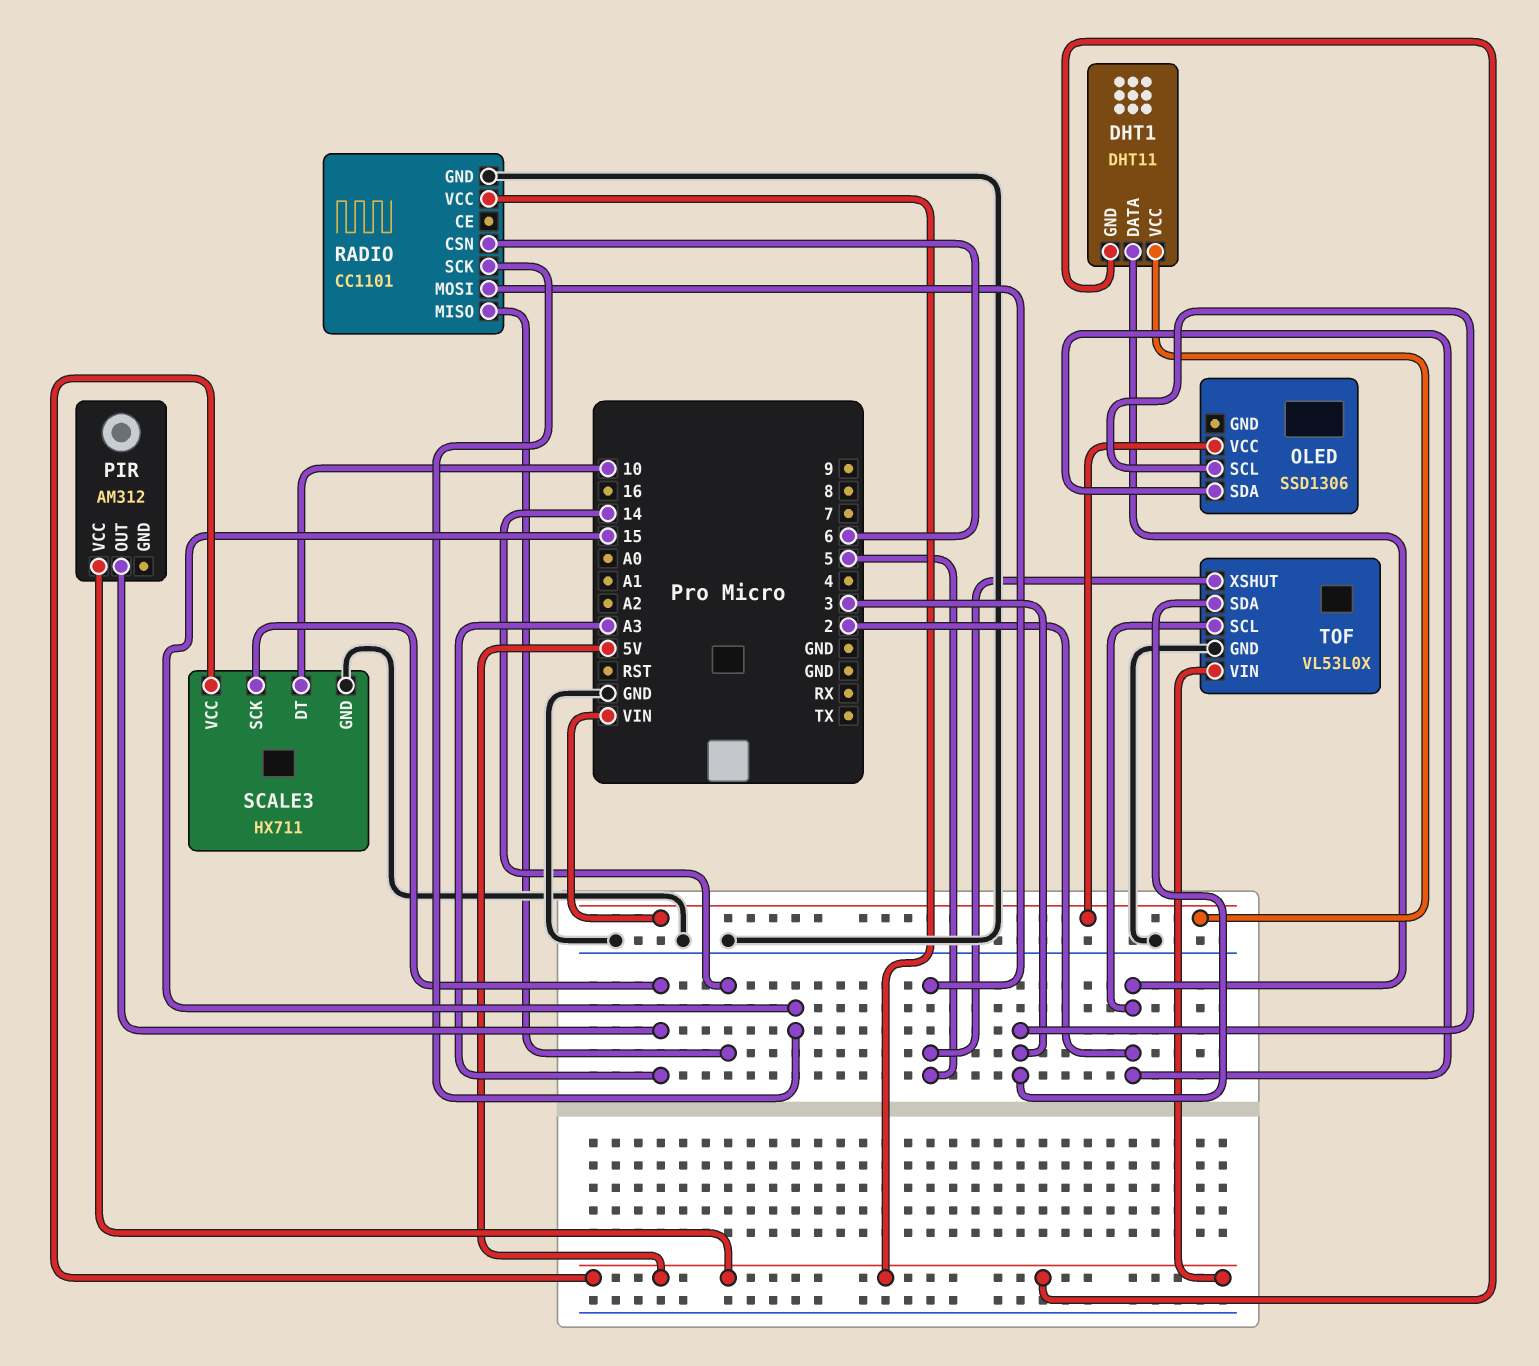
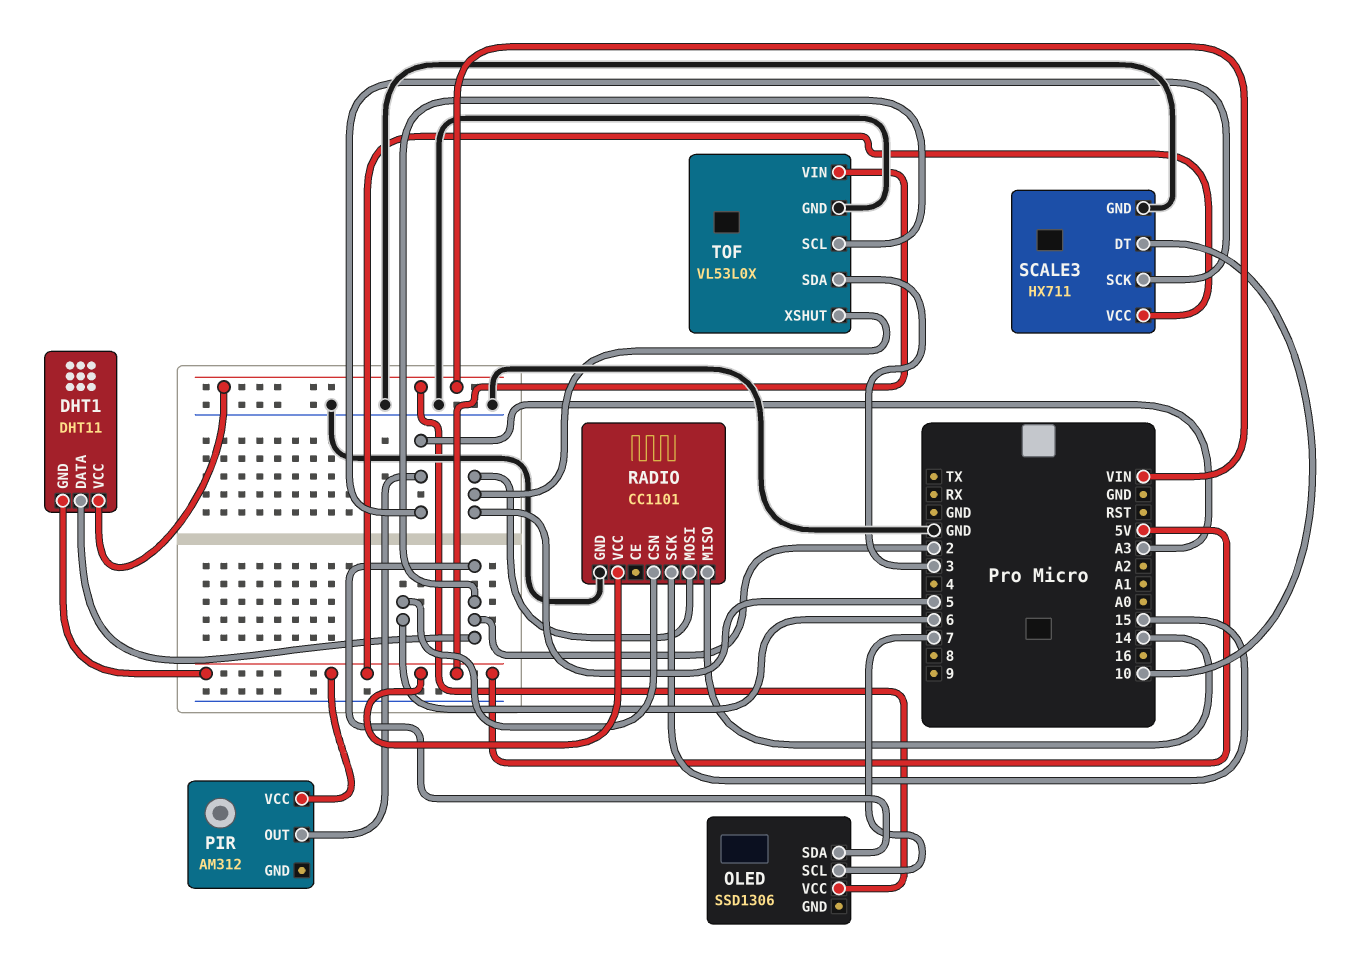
OLED pin SCL: 3 -> 7

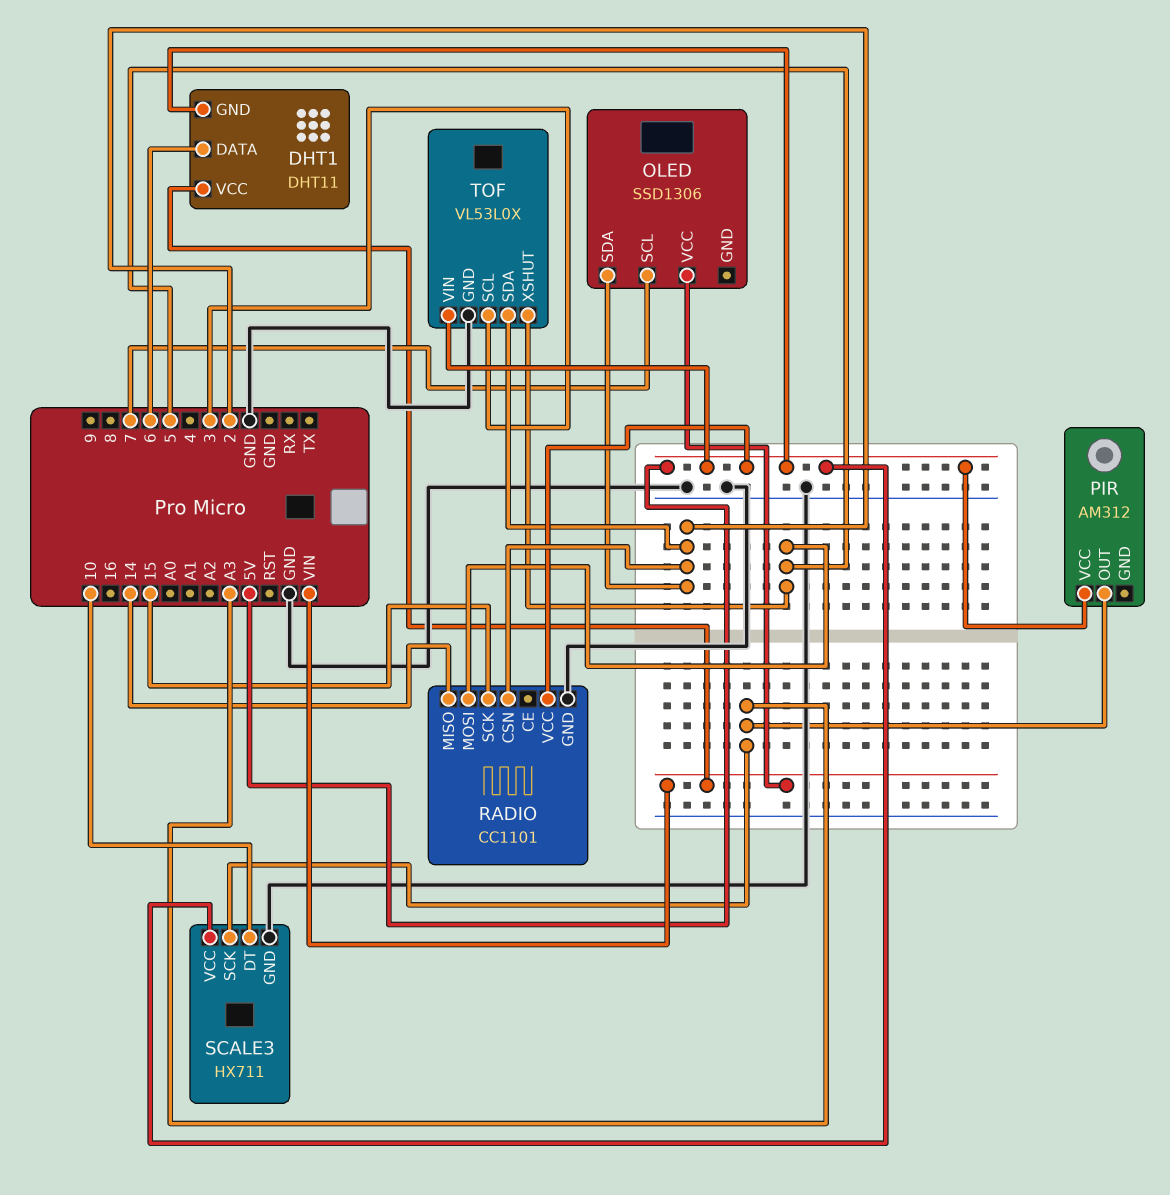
DHT1 pin DATA: 2 -> 6
RADIO pin CSN: 6 -> 2
TOF pin SCL: 2 -> 3
TOF pin SDA: 3 -> 2

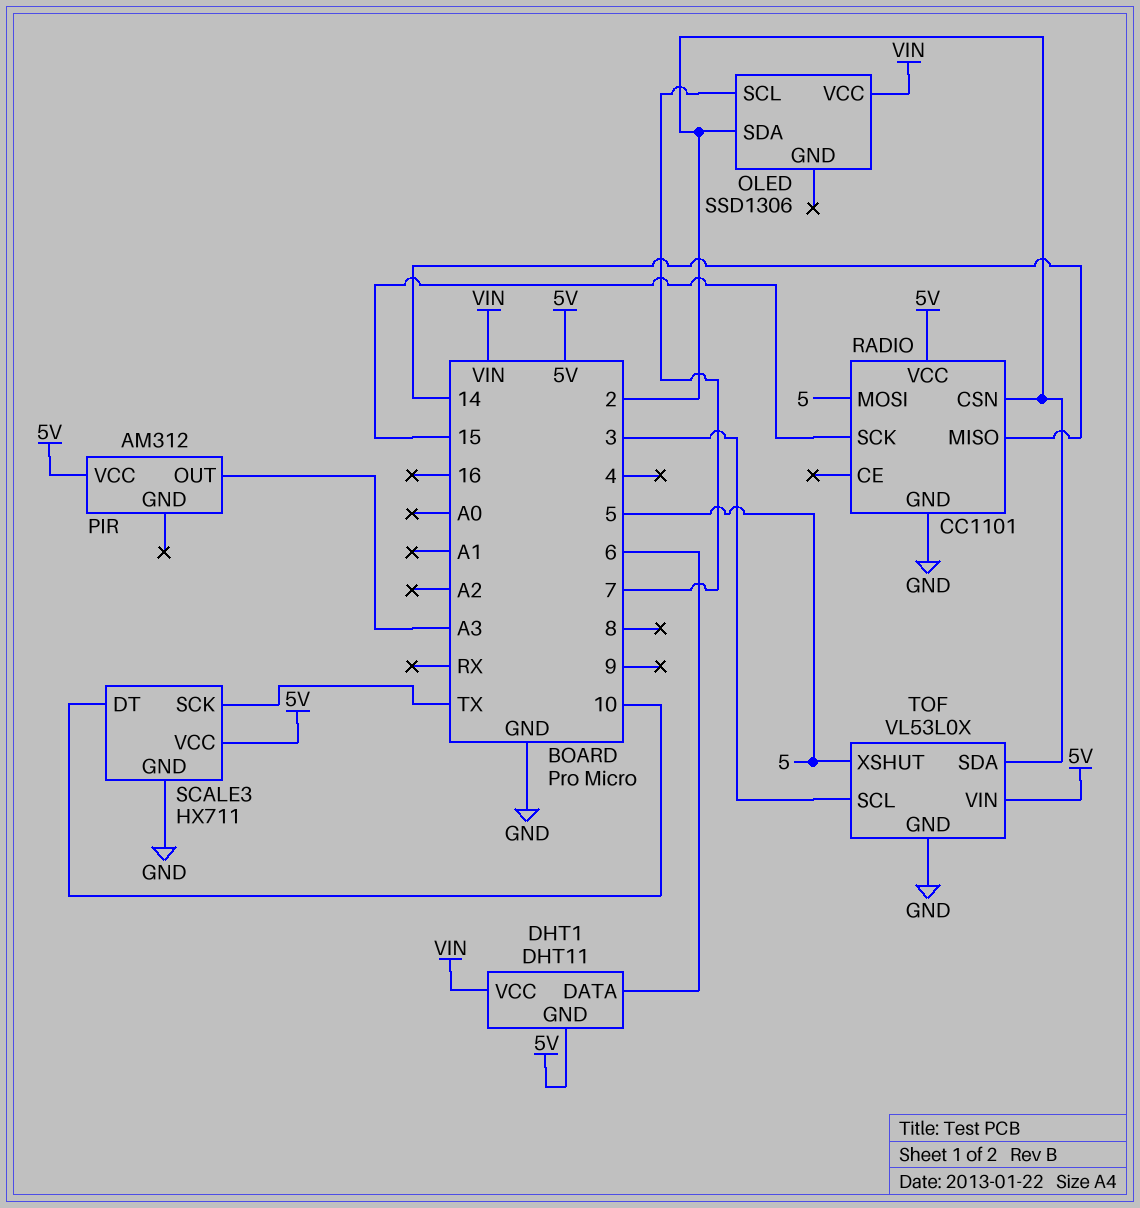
SCALE3 pin SCK: A3 -> TX

